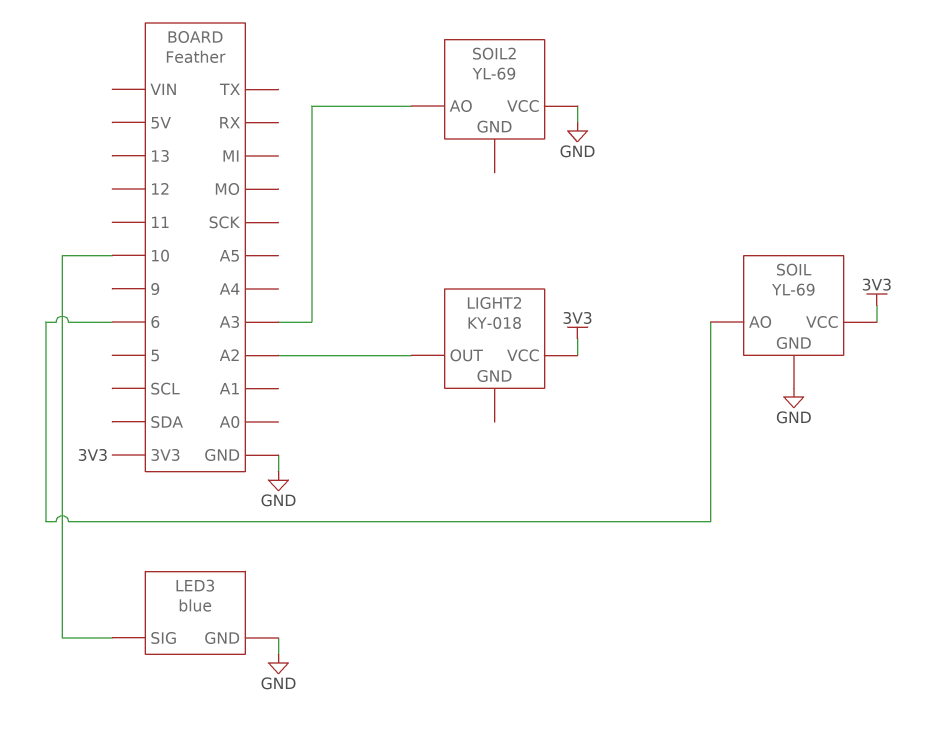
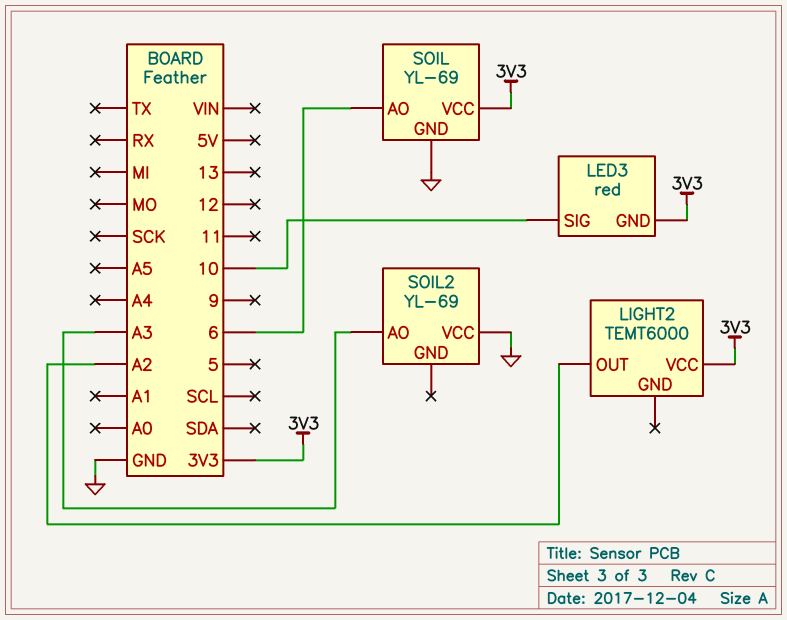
LED3: blue -> red
LED3 pin GND: GND -> 3V3
LIGHT2: KY-018 -> TEMT6000

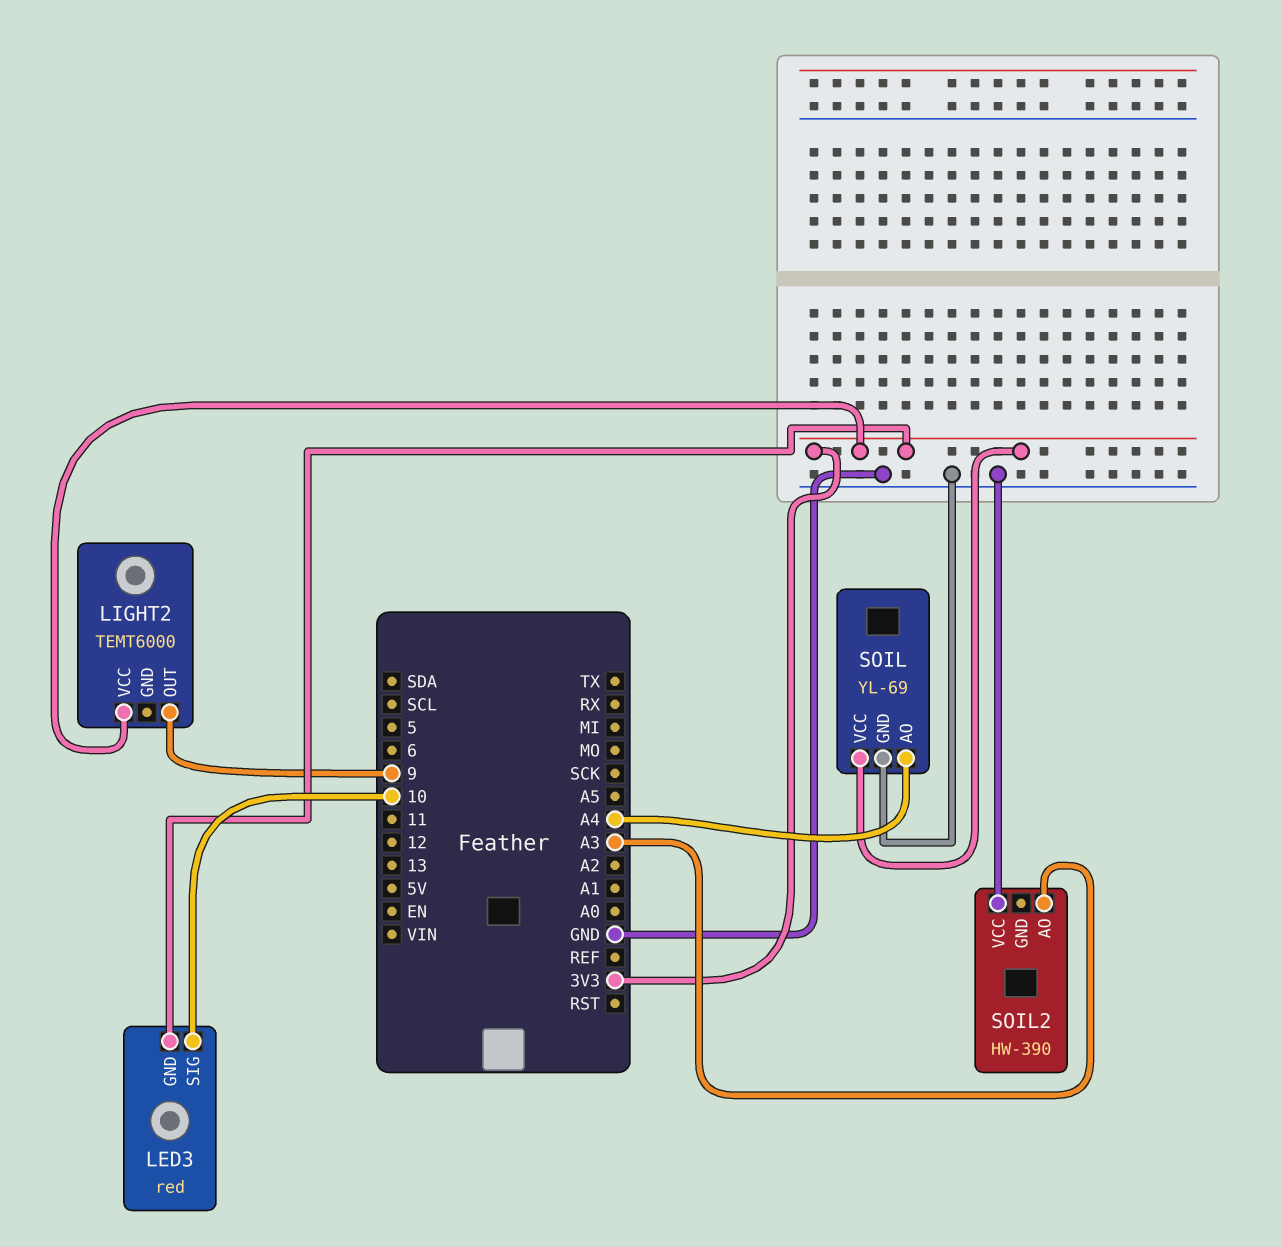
LIGHT2 pin OUT: A2 -> 9
SOIL pin AO: 6 -> A4
SOIL2: YL-69 -> HW-390

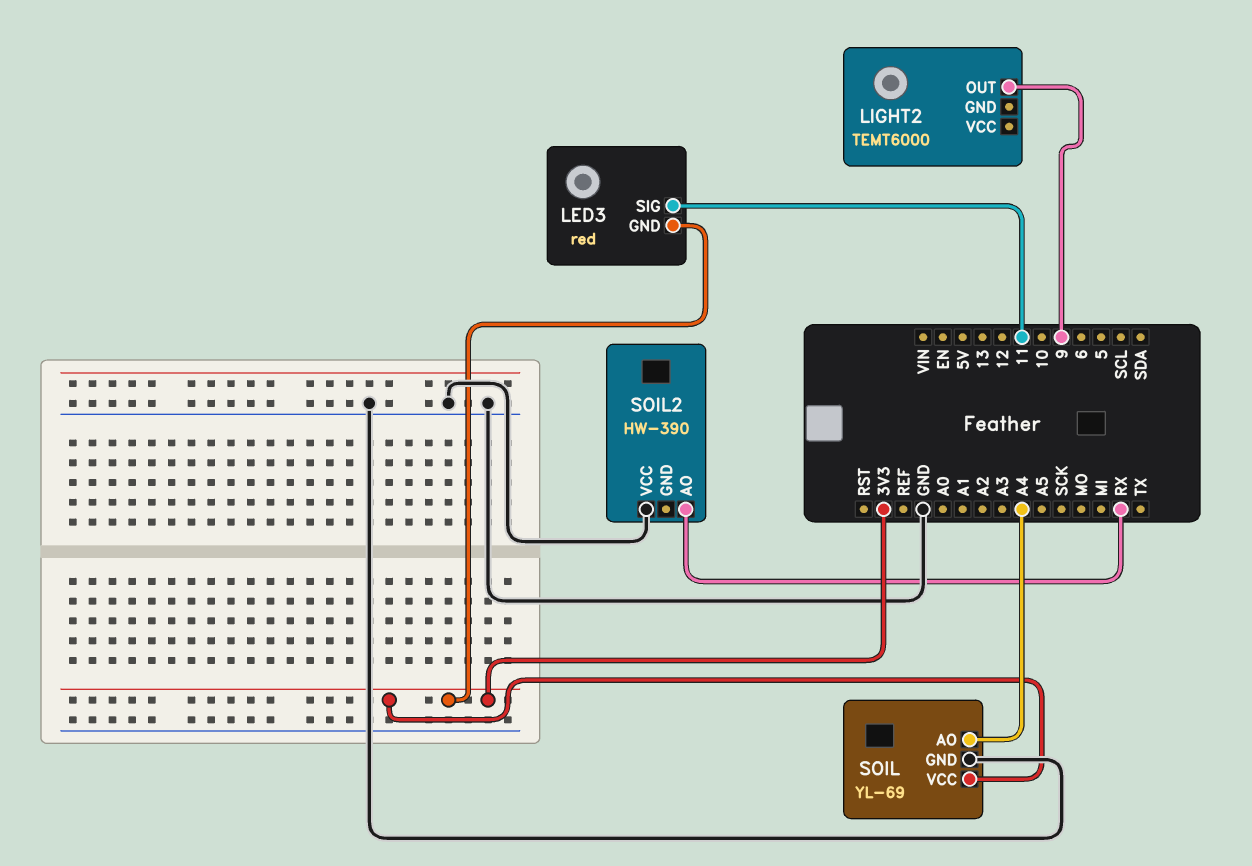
LED3 pin SIG: 10 -> 11
LIGHT2 pin VCC: 3V3 -> none
SOIL2 pin AO: A3 -> RX

